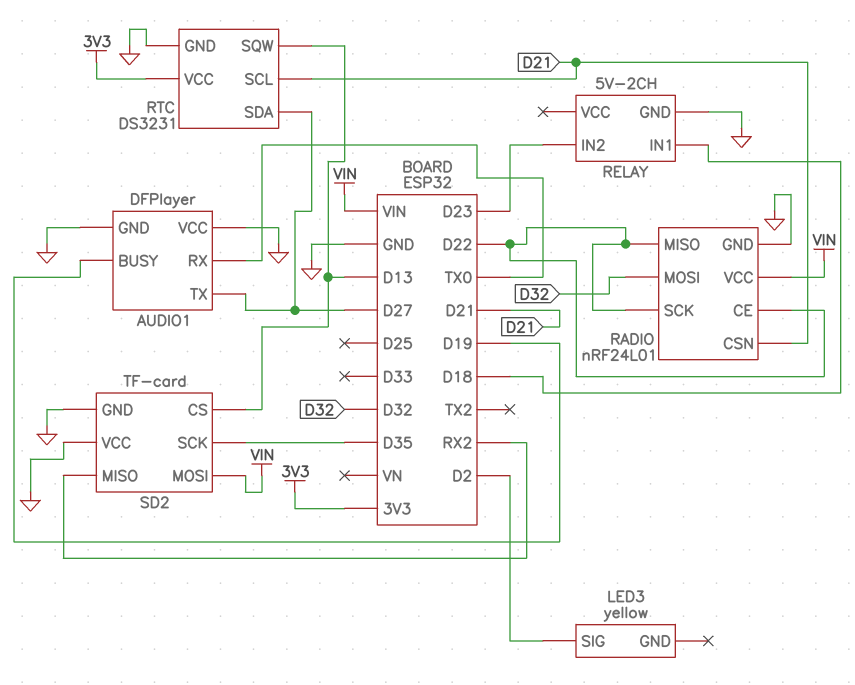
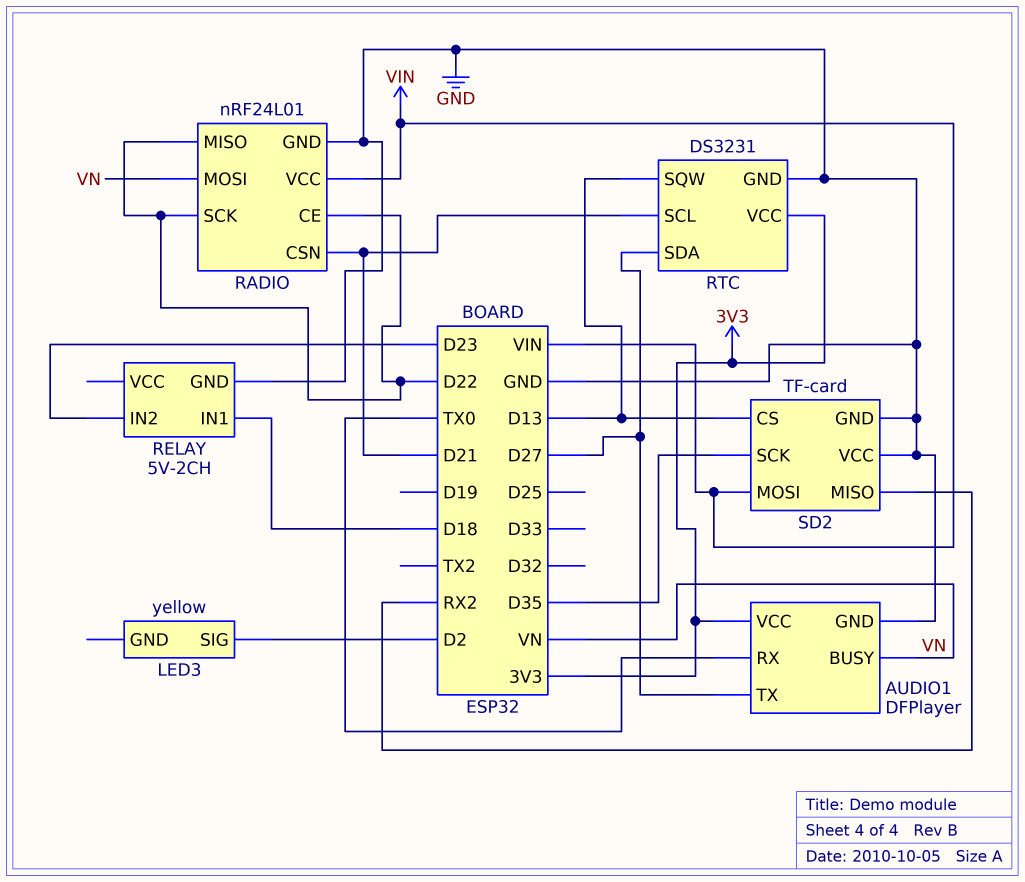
AUDIO1 pin BUSY: D19 -> VN
AUDIO1 pin VCC: GND -> 3V3
RADIO pin MOSI: D32 -> VN

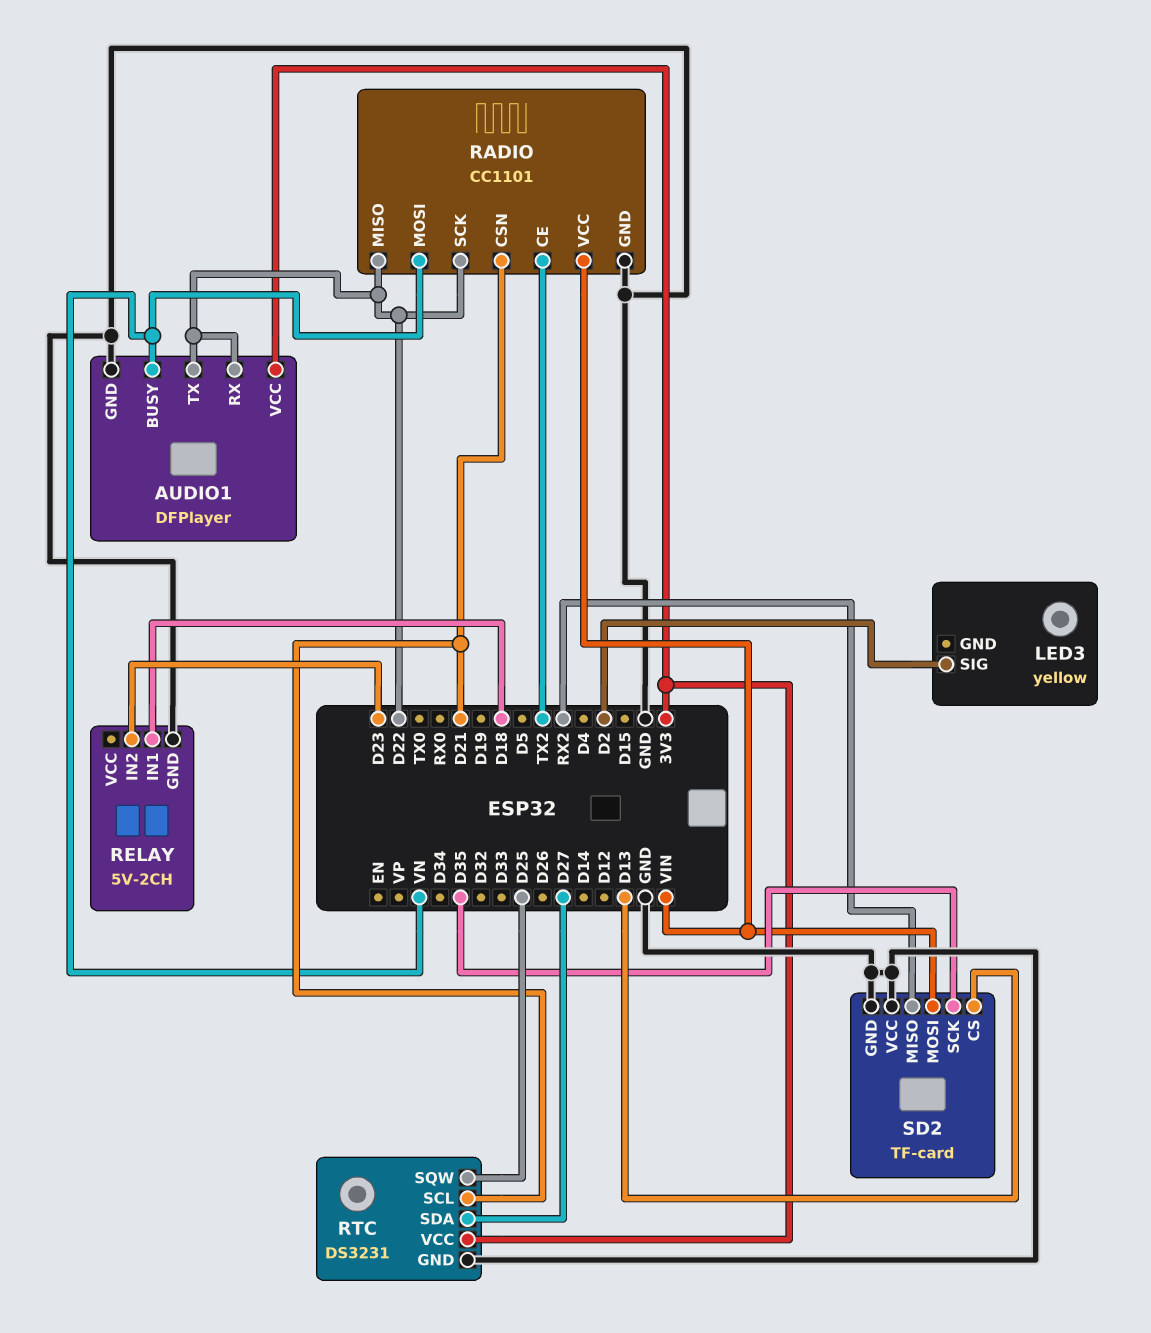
AUDIO1 pin RX: TX0 -> D22
AUDIO1 pin TX: D27 -> D22
RADIO: nRF24L01 -> CC1101
RADIO pin CE: D22 -> TX2
RTC pin SQW: D13 -> D25

